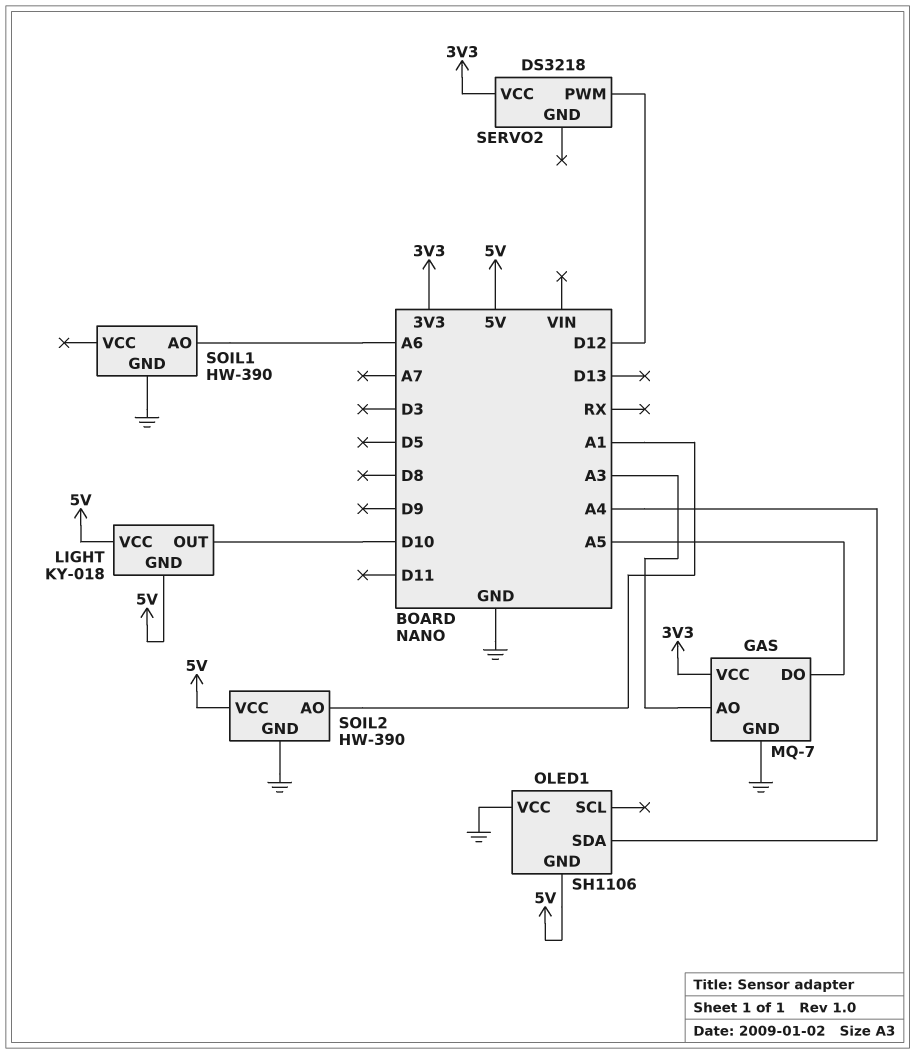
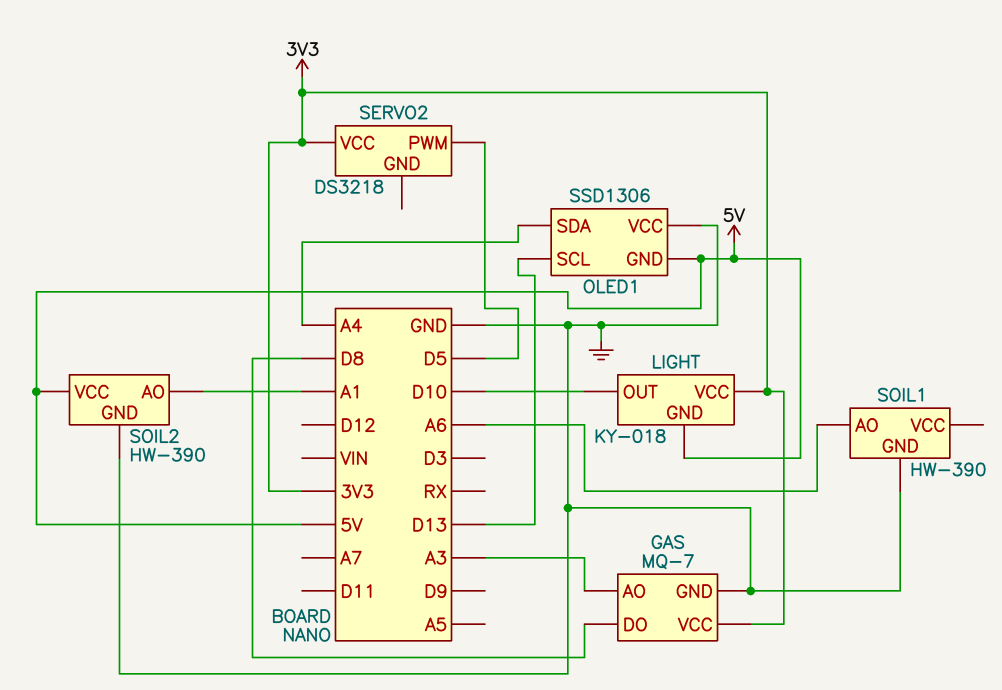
GAS pin DO: A5 -> D8
LIGHT pin VCC: 5V -> 3V3
OLED1: SH1106 -> SSD1306
OLED1 pin SCL: none -> D13
SERVO2 pin PWM: D12 -> D5

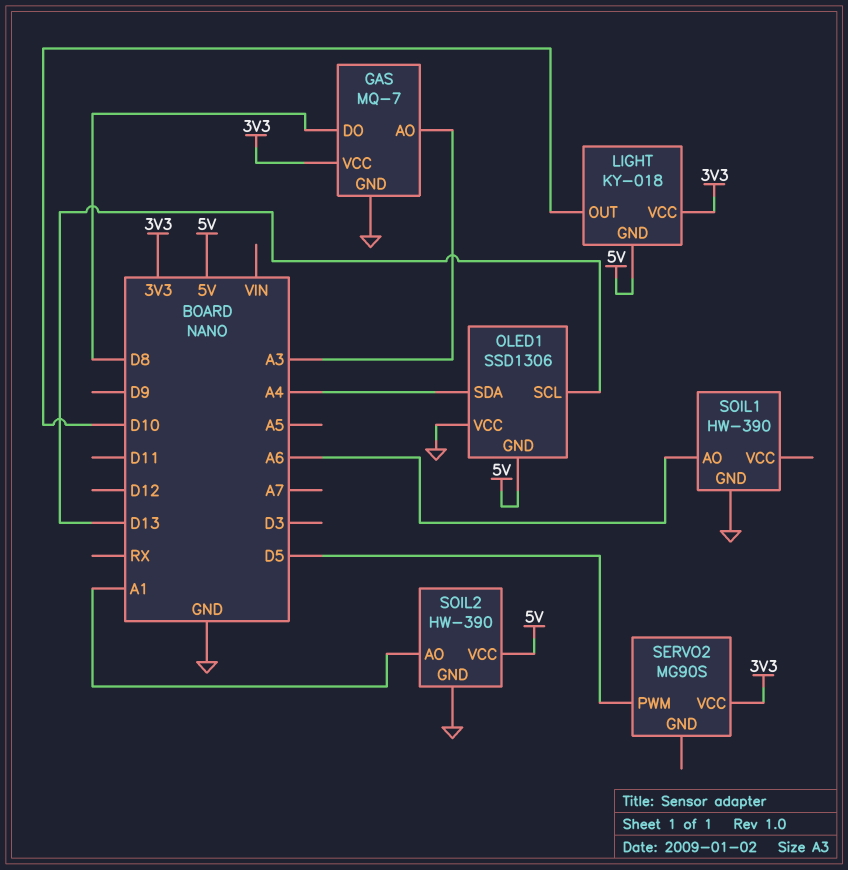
SERVO2: DS3218 -> MG90S

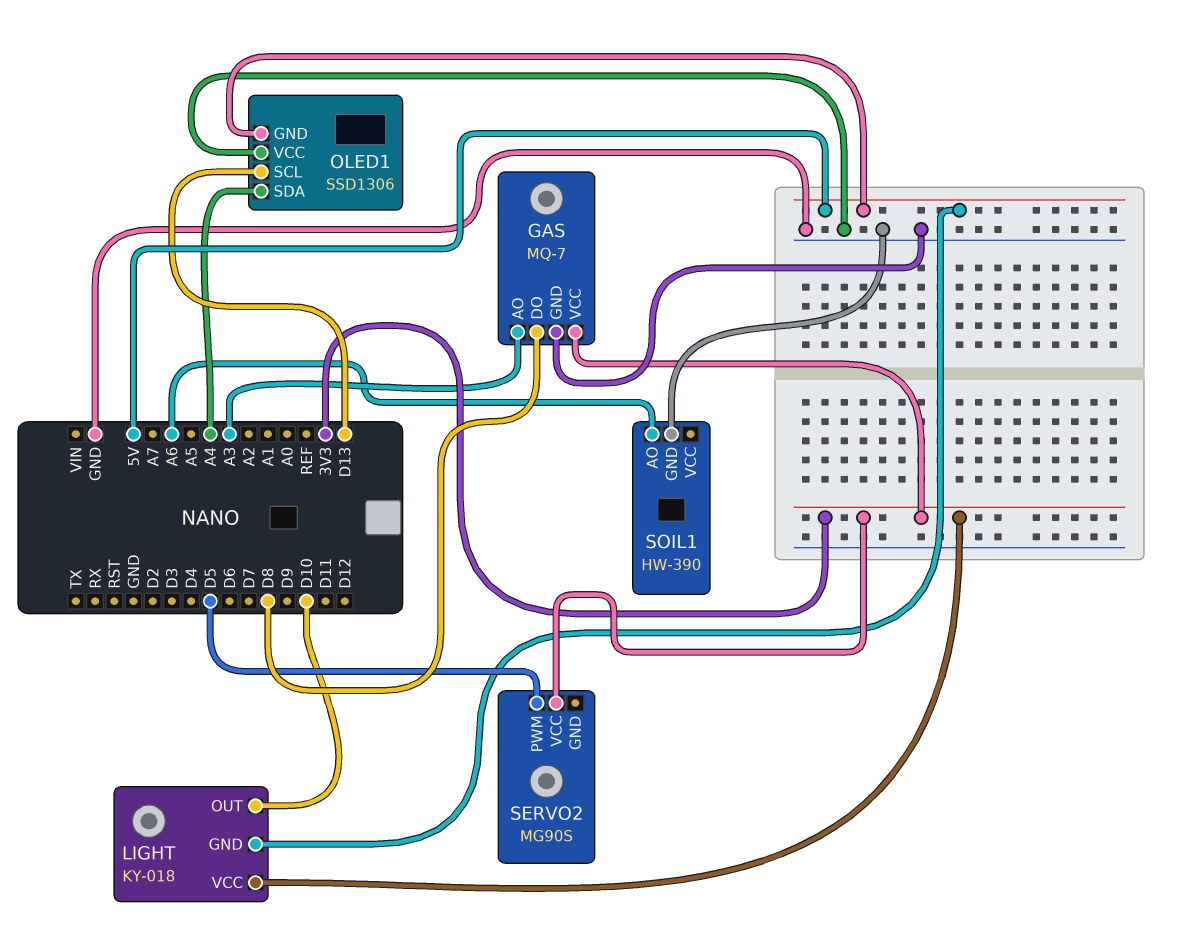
SOIL2: HW-390 -> none
SOIL2 pin AO: A1 -> none
SOIL2 pin GND: GND -> none
SOIL2 pin VCC: 5V -> none

